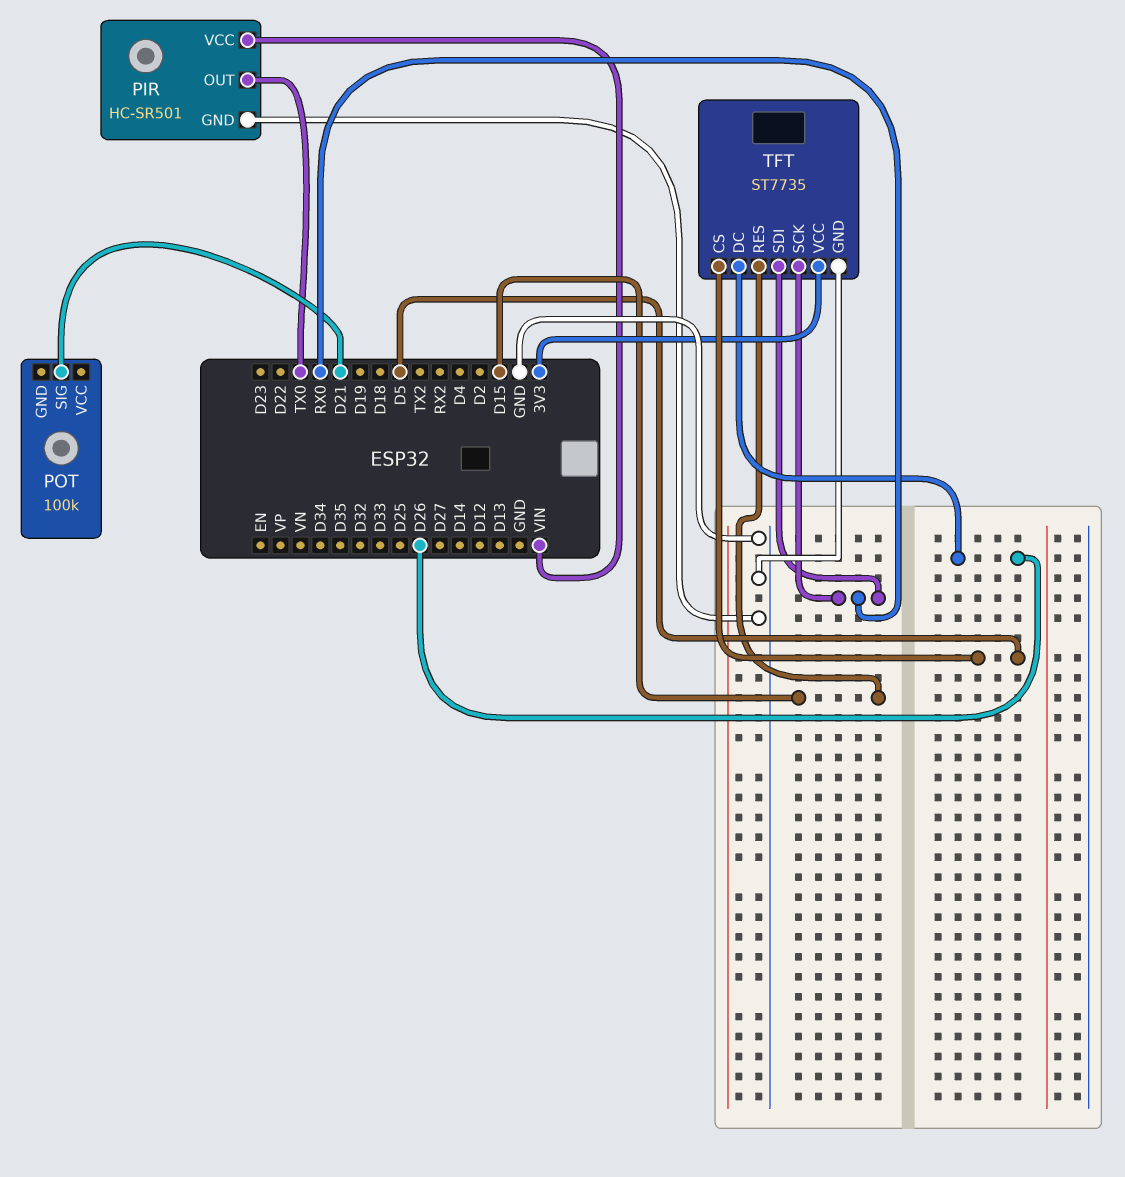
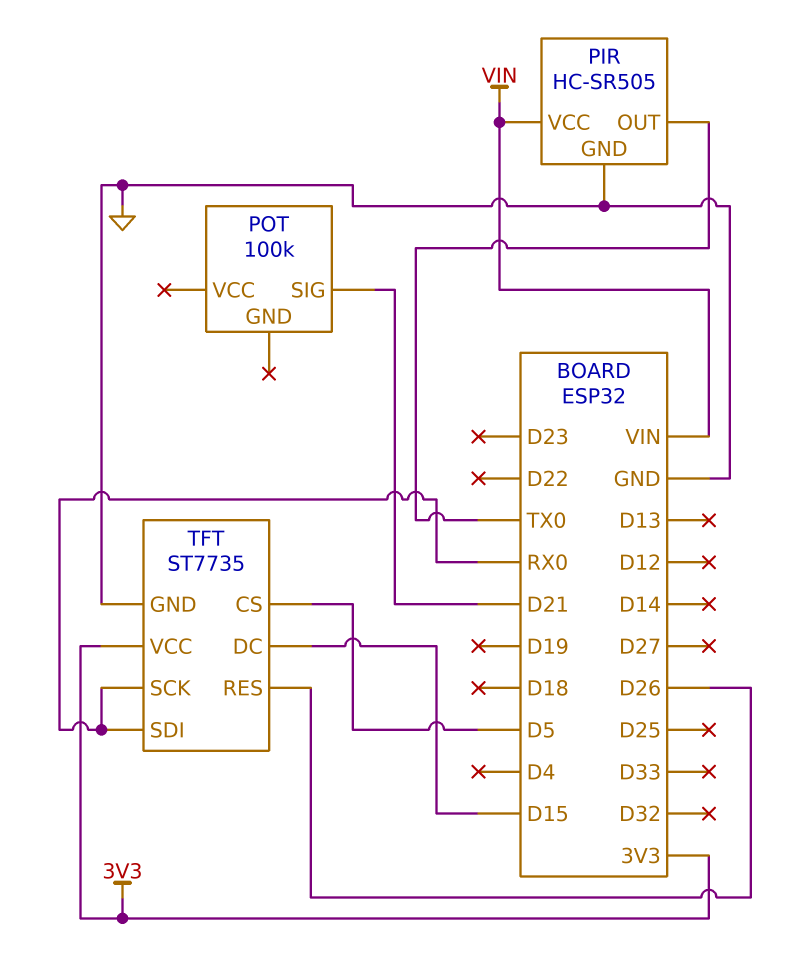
PIR: HC-SR501 -> HC-SR505
TFT pin DC: D26 -> D15
TFT pin RES: D15 -> D26

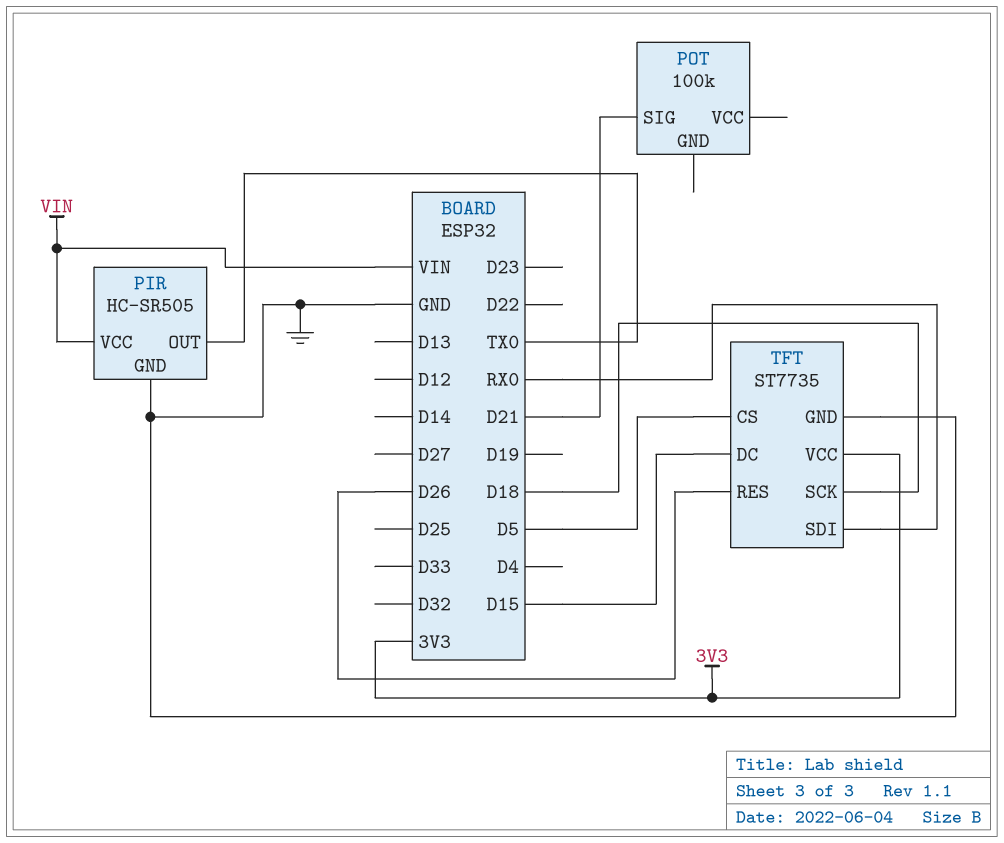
TFT pin SCK: RX0 -> D18

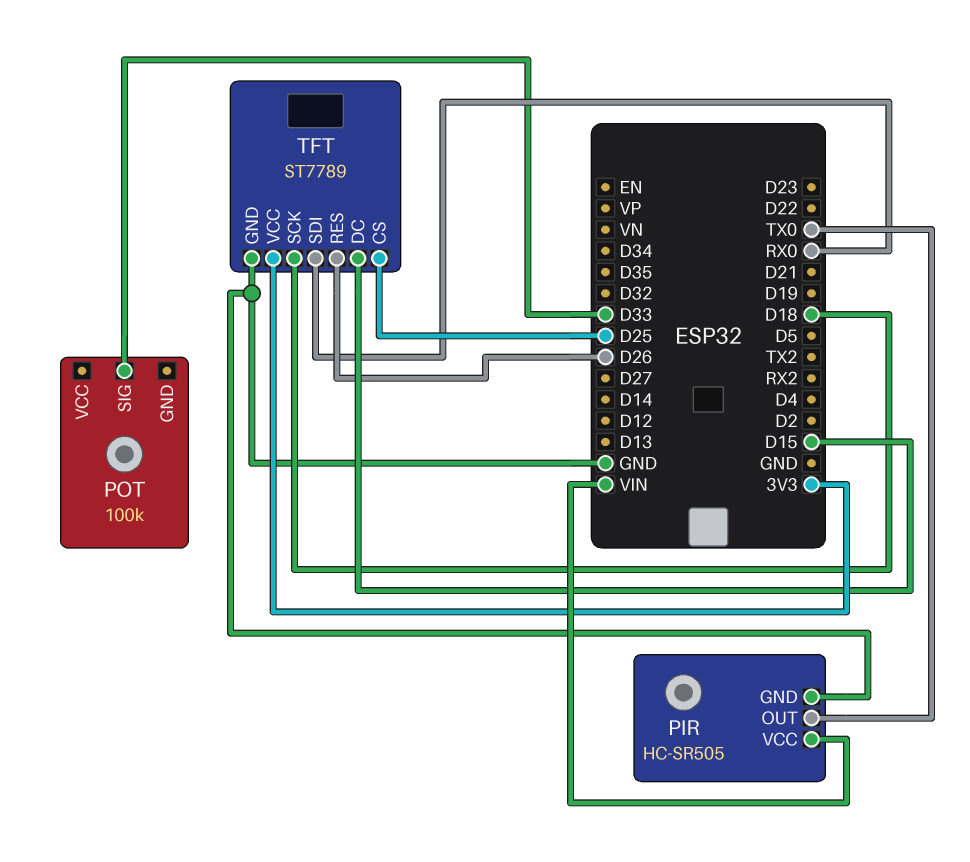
POT pin SIG: D21 -> D33
TFT: ST7735 -> ST7789
TFT pin CS: D5 -> D25

